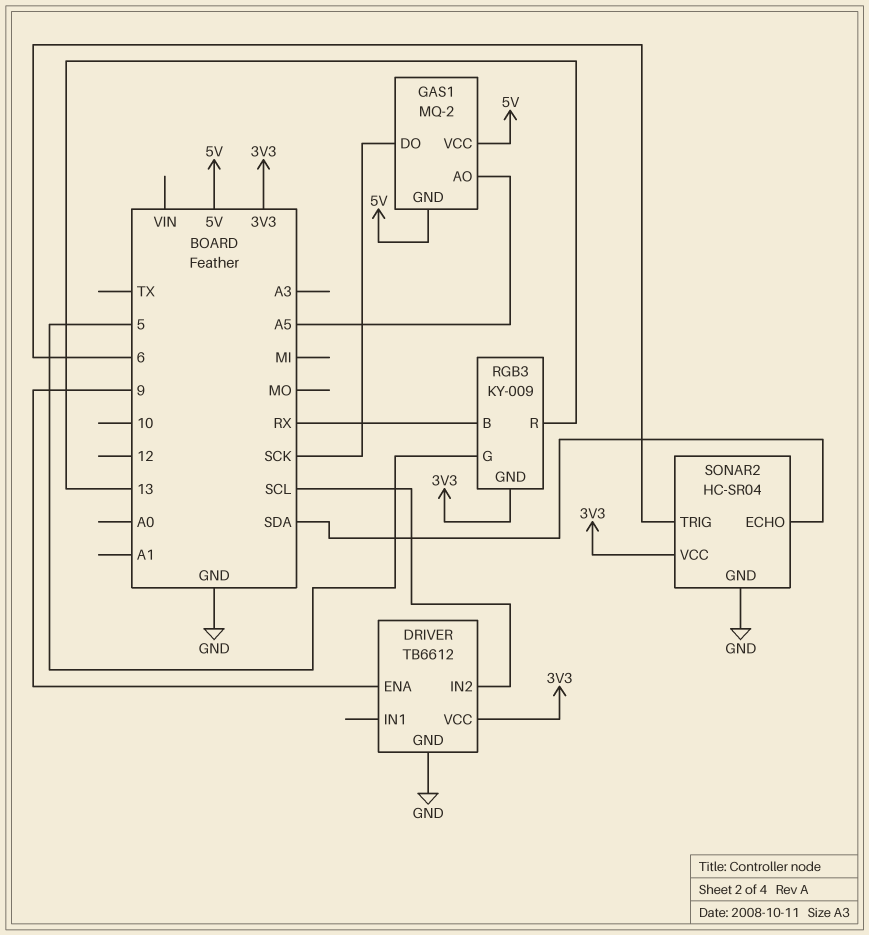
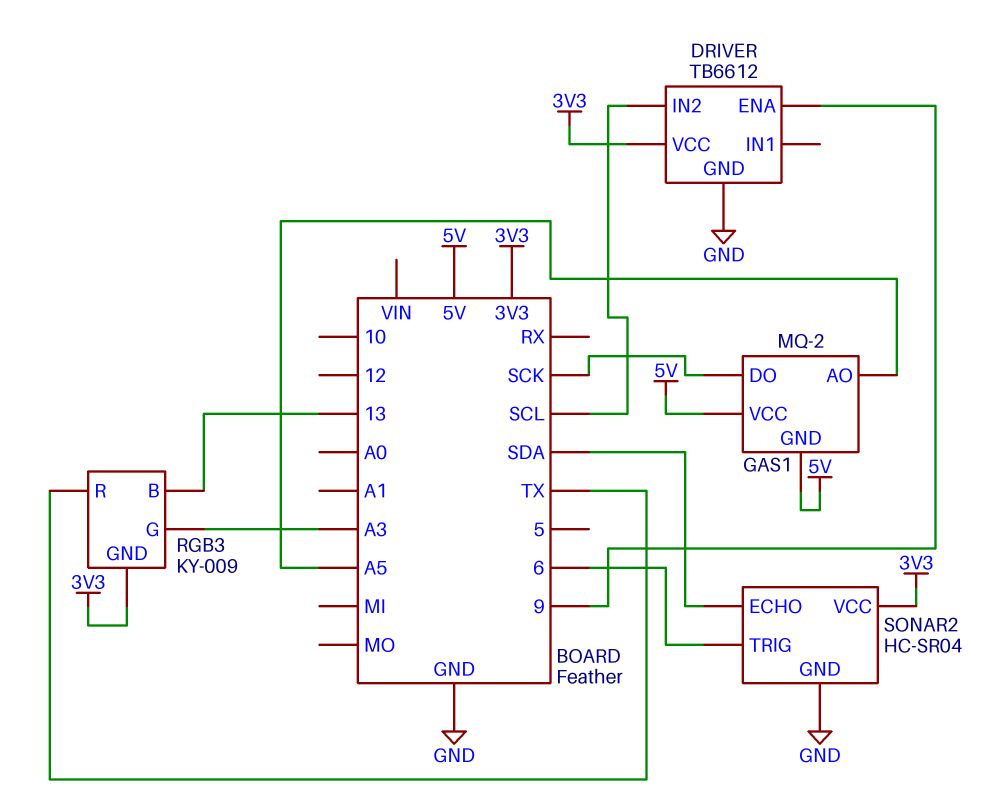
RGB3 pin B: RX -> 13
RGB3 pin G: 5 -> A3
RGB3 pin R: 13 -> TX

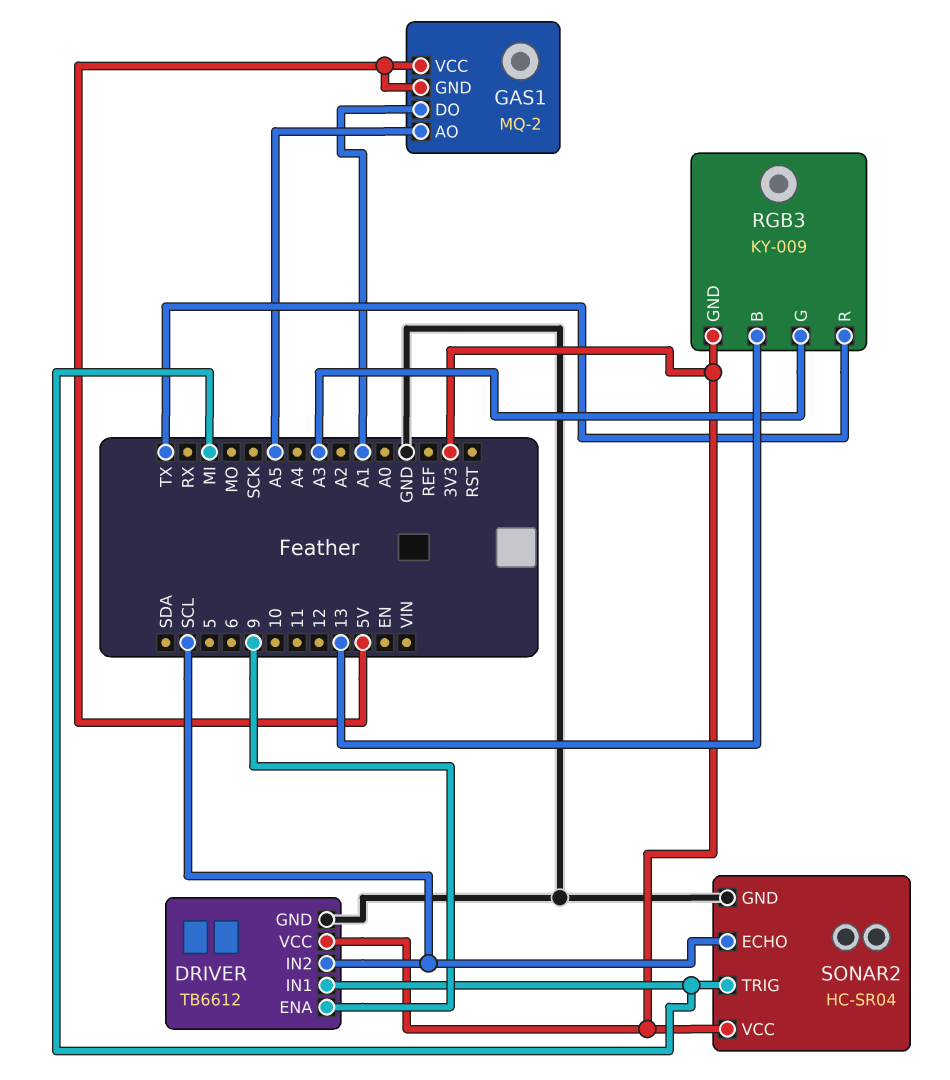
DRIVER pin IN1: none -> MI
GAS1 pin DO: SCK -> A1
SONAR2 pin ECHO: SDA -> SCL
SONAR2 pin TRIG: 6 -> MI

